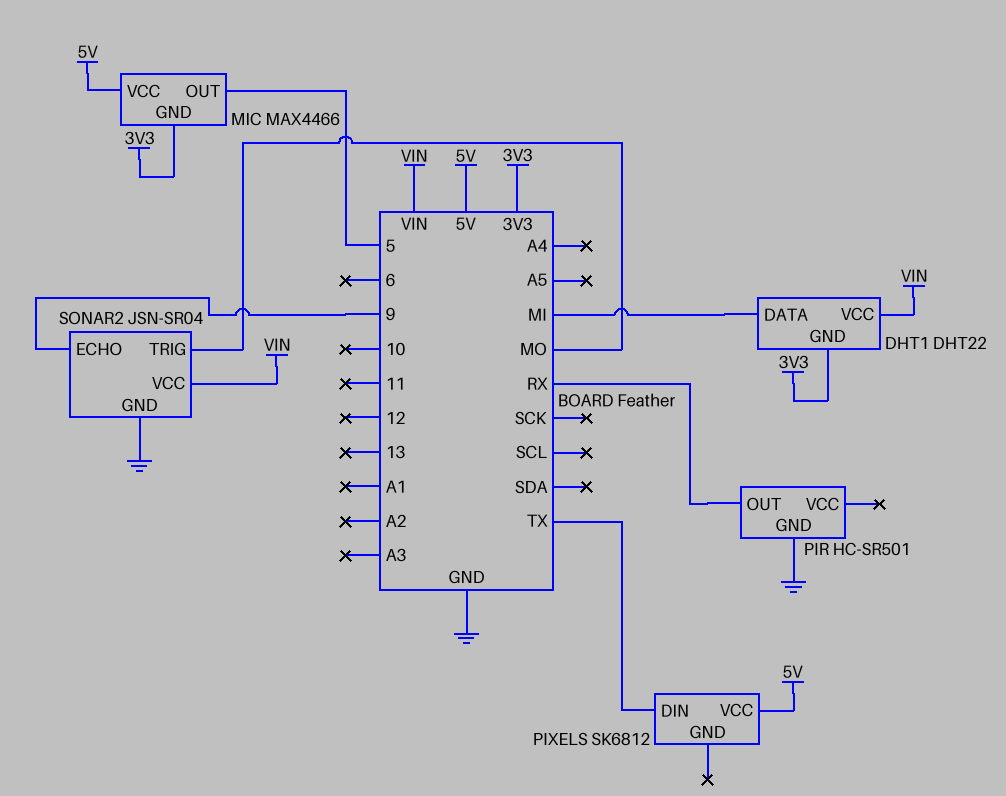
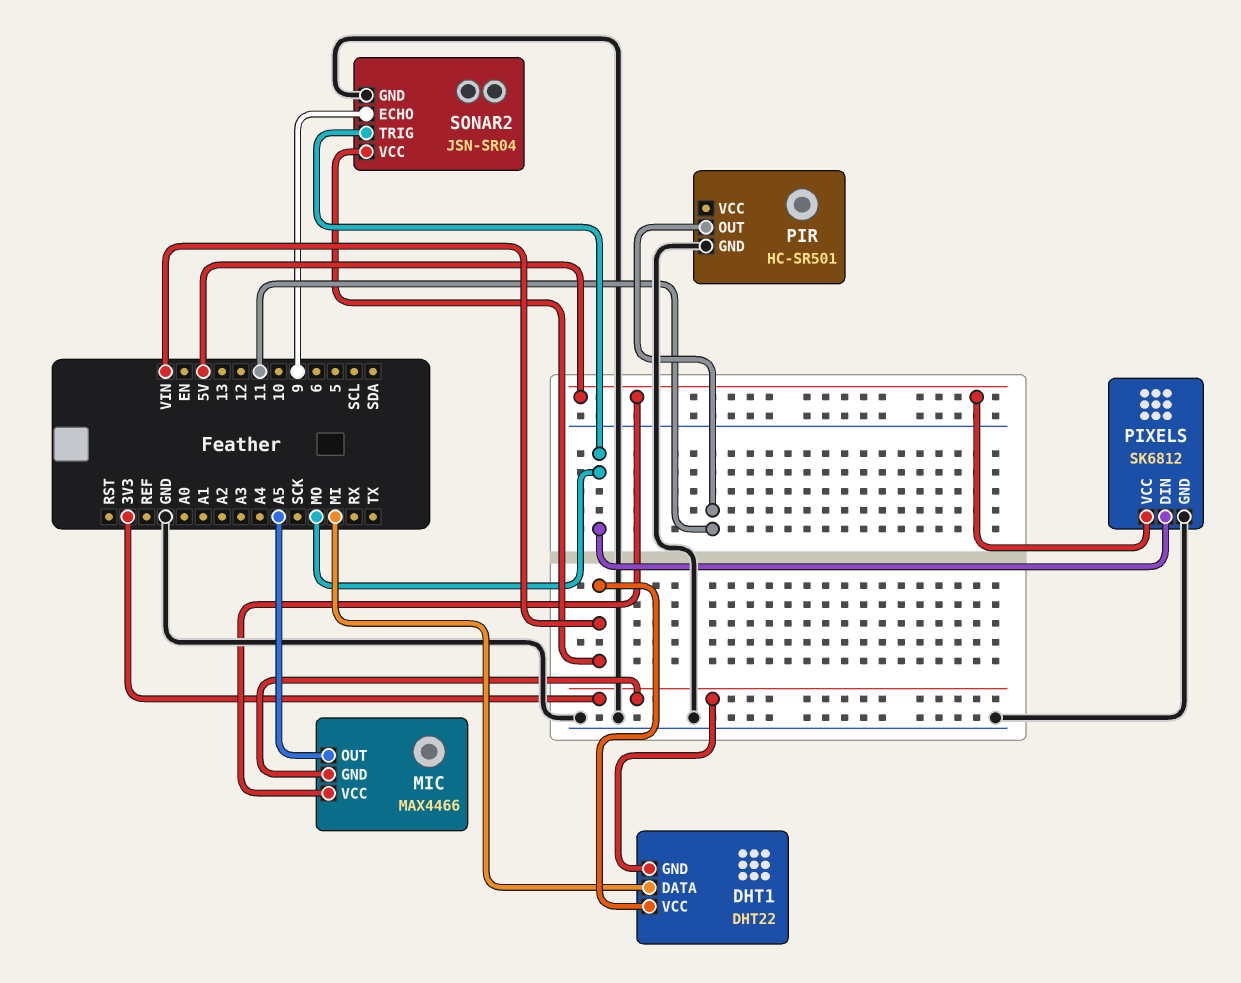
MIC pin OUT: 5 -> A5
PIR pin OUT: RX -> 11
PIXELS pin DIN: TX -> MO
PIXELS pin GND: none -> GND

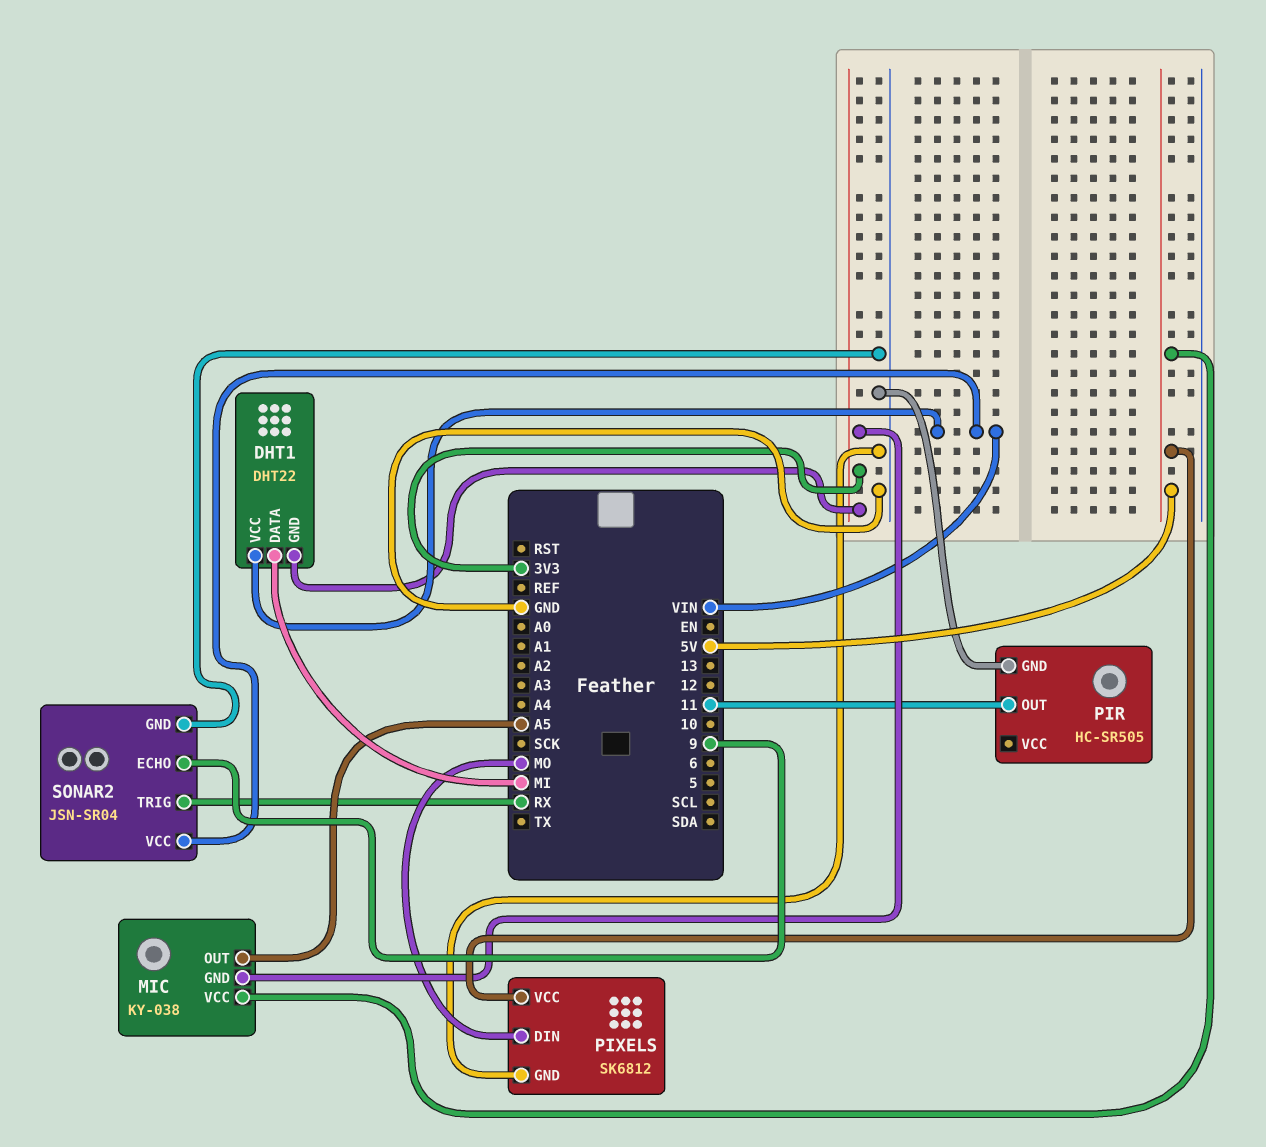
MIC: MAX4466 -> KY-038
PIR: HC-SR501 -> HC-SR505
SONAR2 pin TRIG: MO -> RX

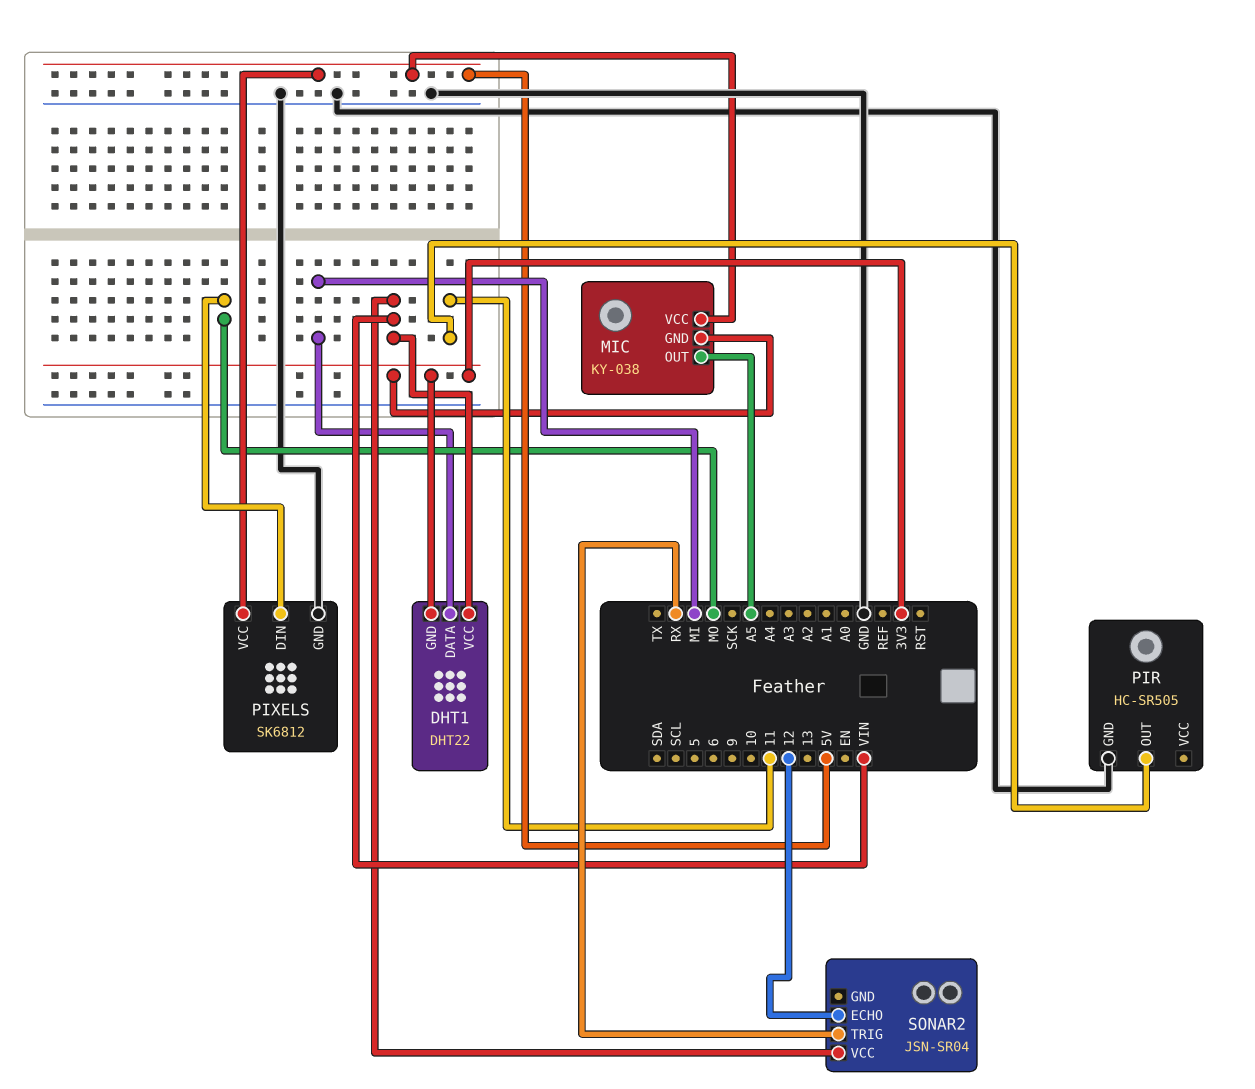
SONAR2 pin ECHO: 9 -> 12
SONAR2 pin GND: GND -> none

